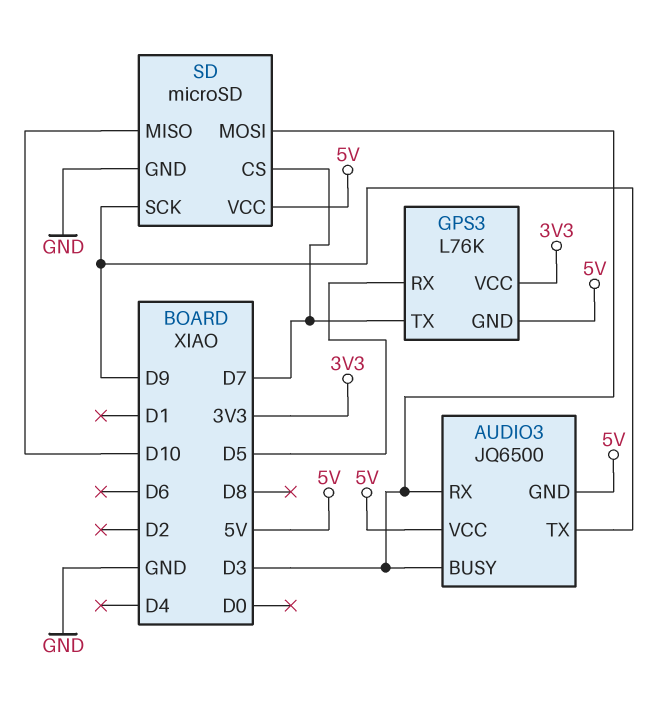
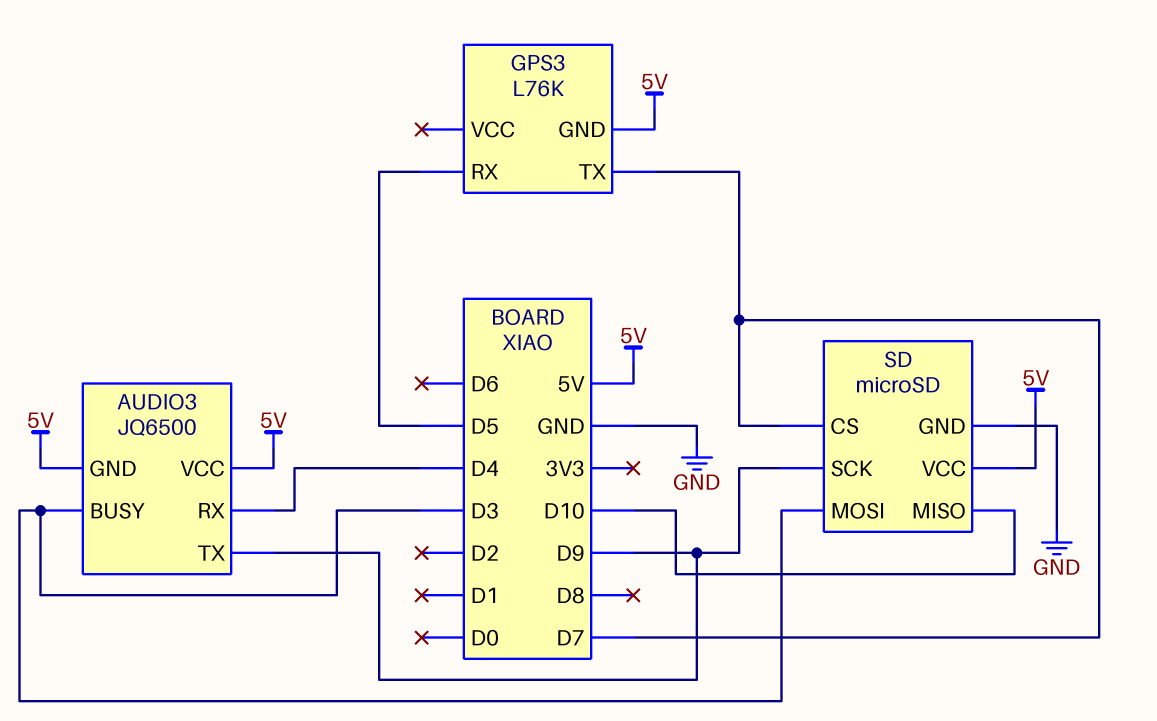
AUDIO3 pin RX: D3 -> D4
GPS3 pin VCC: 3V3 -> none

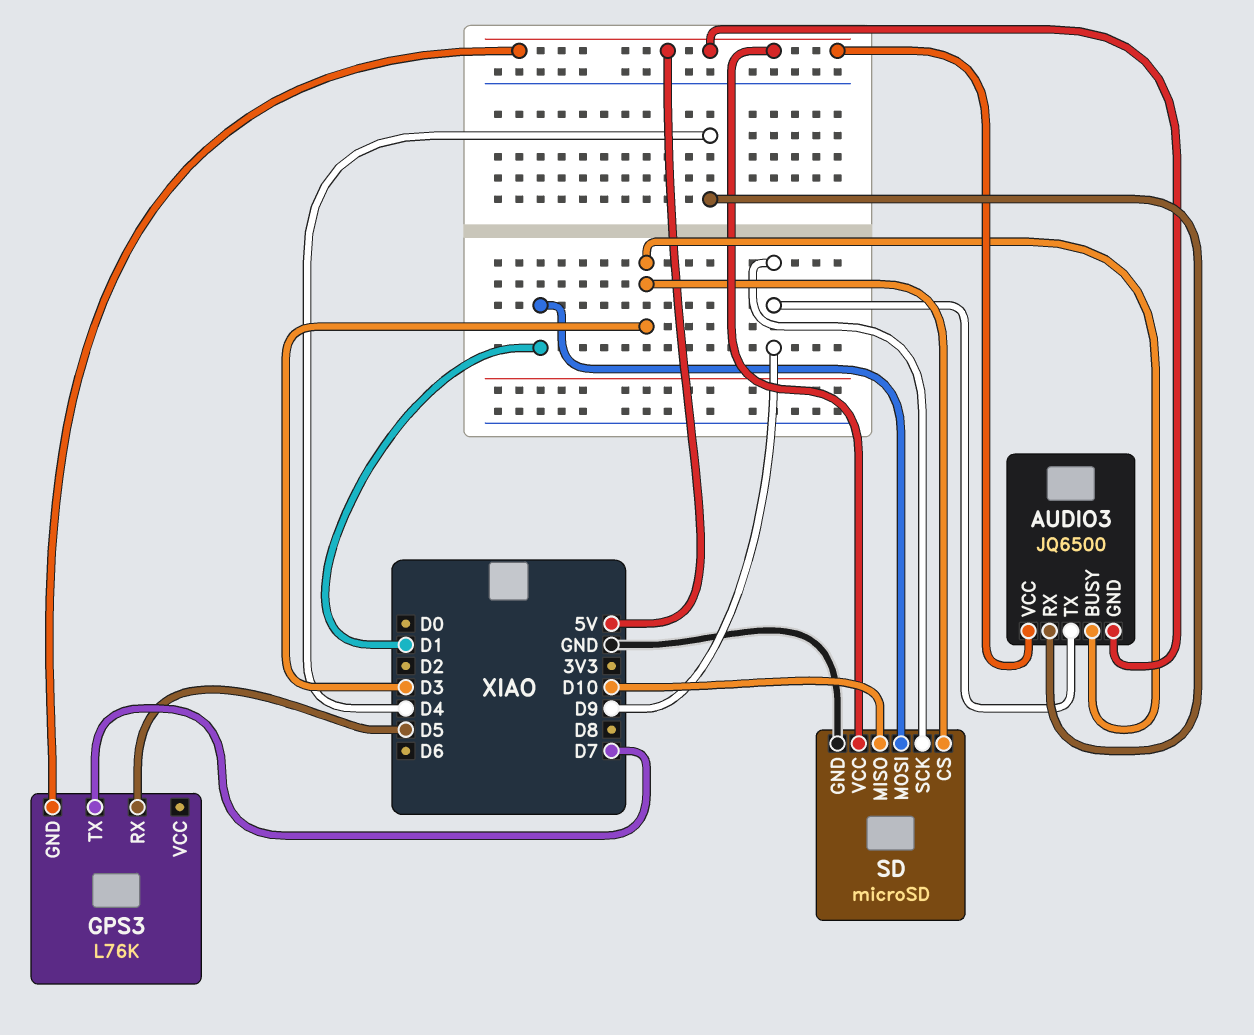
SD pin CS: D7 -> D3
SD pin MOSI: D3 -> D1

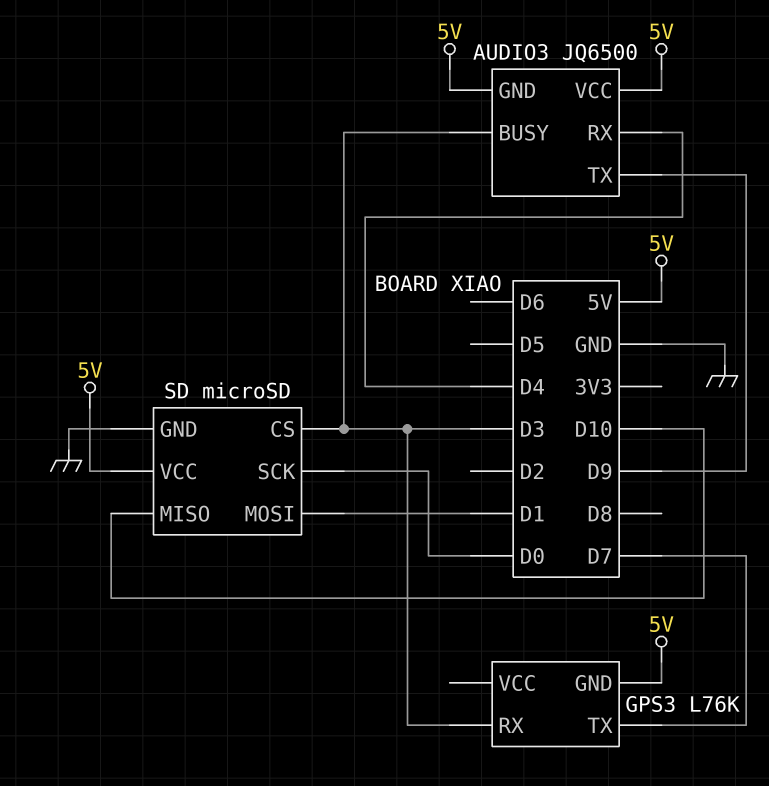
GPS3 pin RX: D5 -> D3
SD pin SCK: D9 -> D0

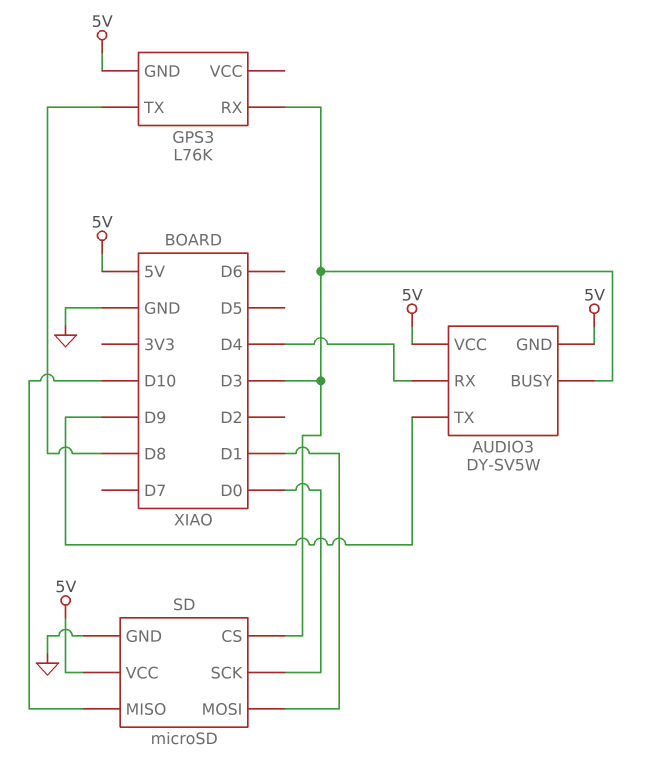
AUDIO3: JQ6500 -> DY-SV5W
GPS3 pin TX: D7 -> D8

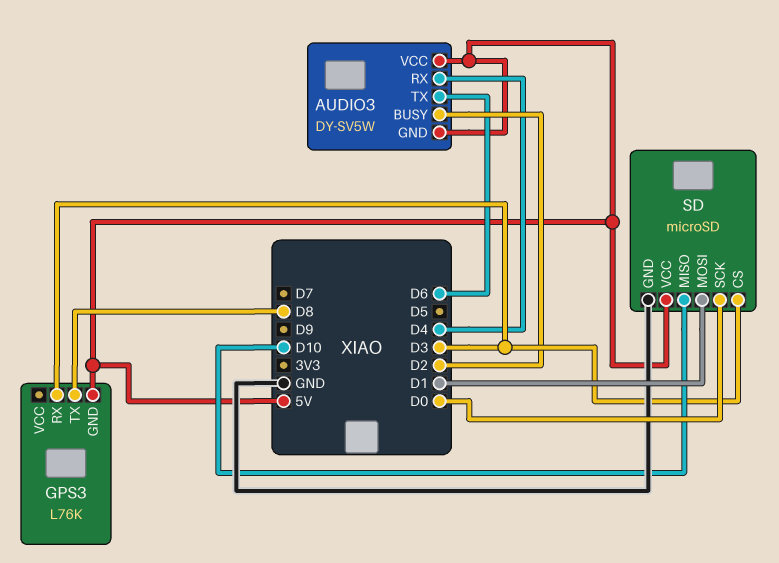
AUDIO3 pin BUSY: D3 -> D2
AUDIO3 pin TX: D9 -> D6

